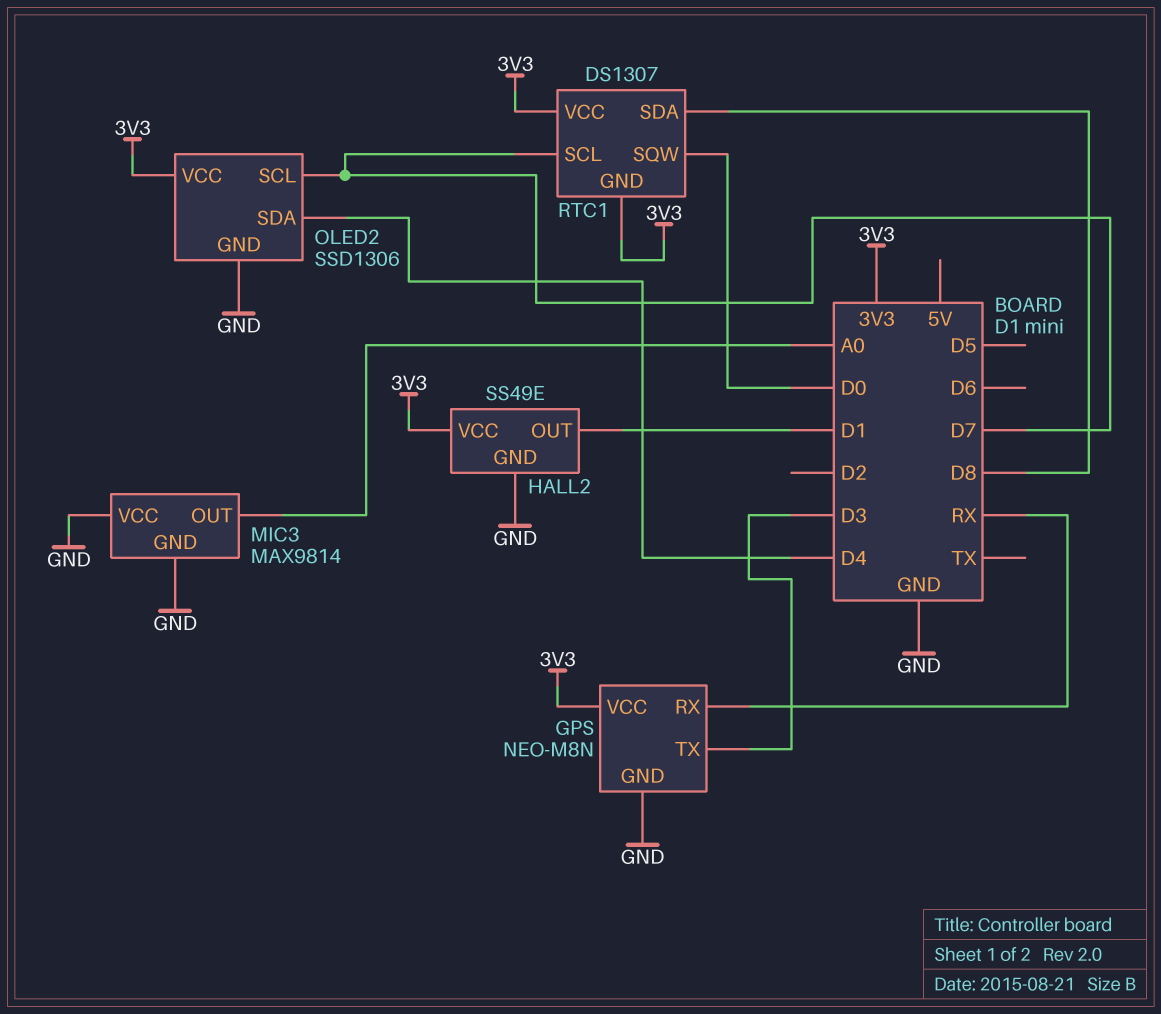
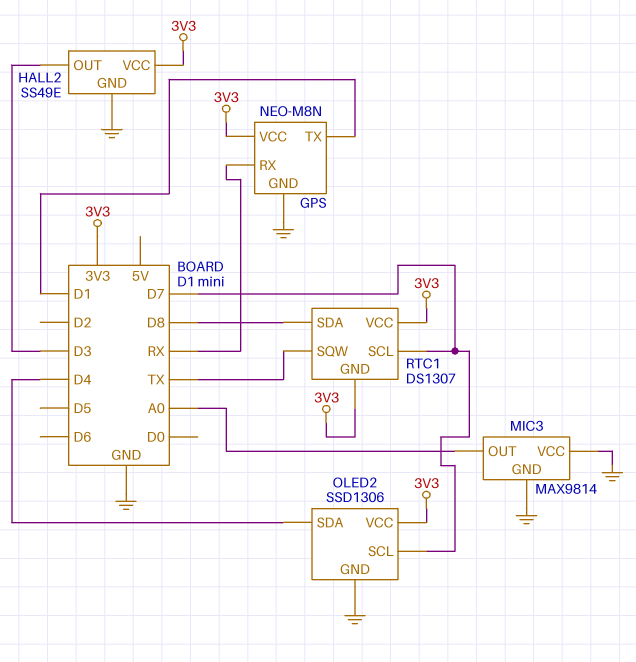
GPS pin TX: D3 -> D1
HALL2 pin OUT: D1 -> D3
RTC1 pin SQW: D0 -> TX

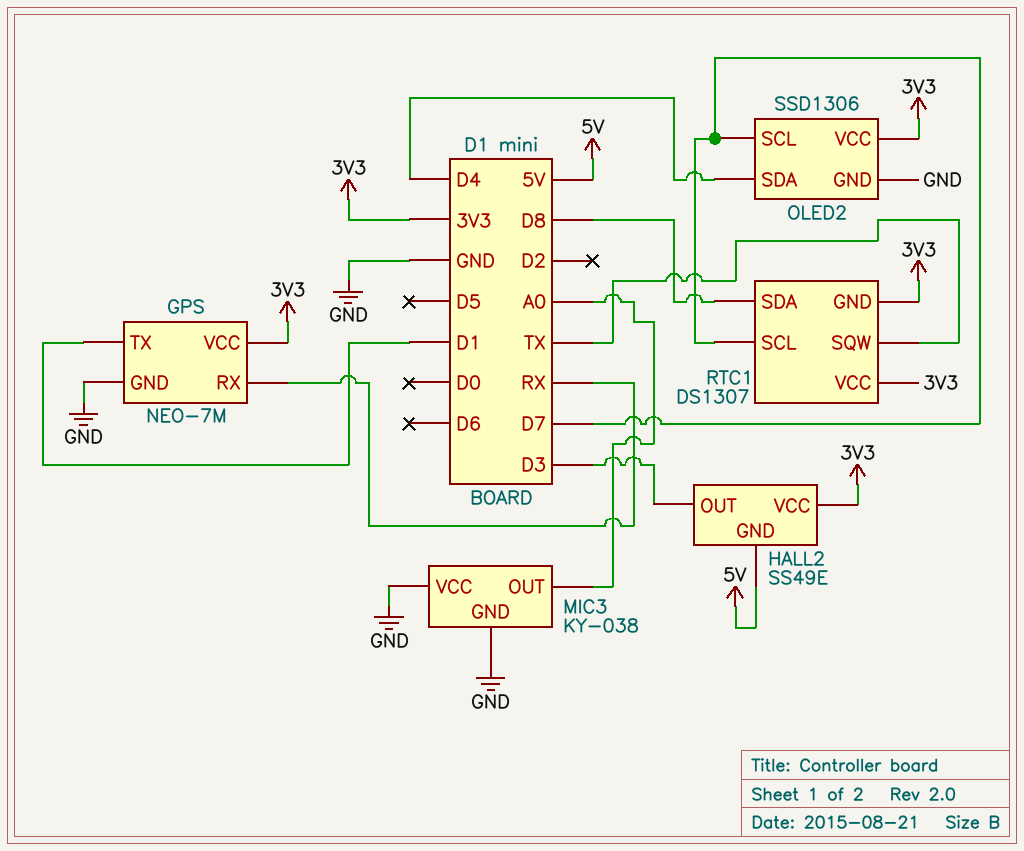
GPS: NEO-M8N -> NEO-7M
HALL2 pin GND: GND -> 5V
MIC3: MAX9814 -> KY-038

